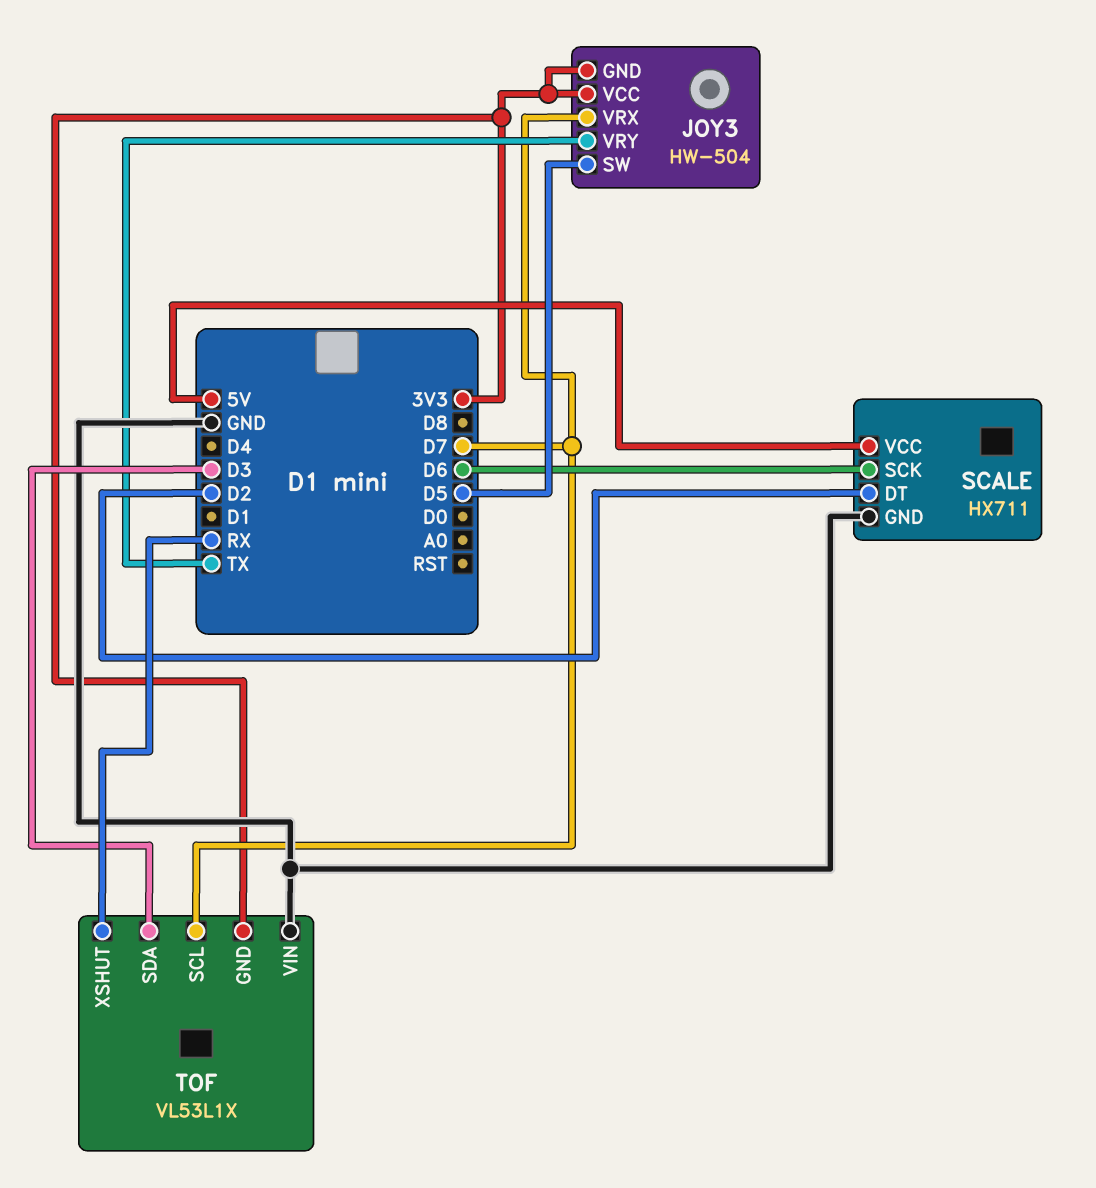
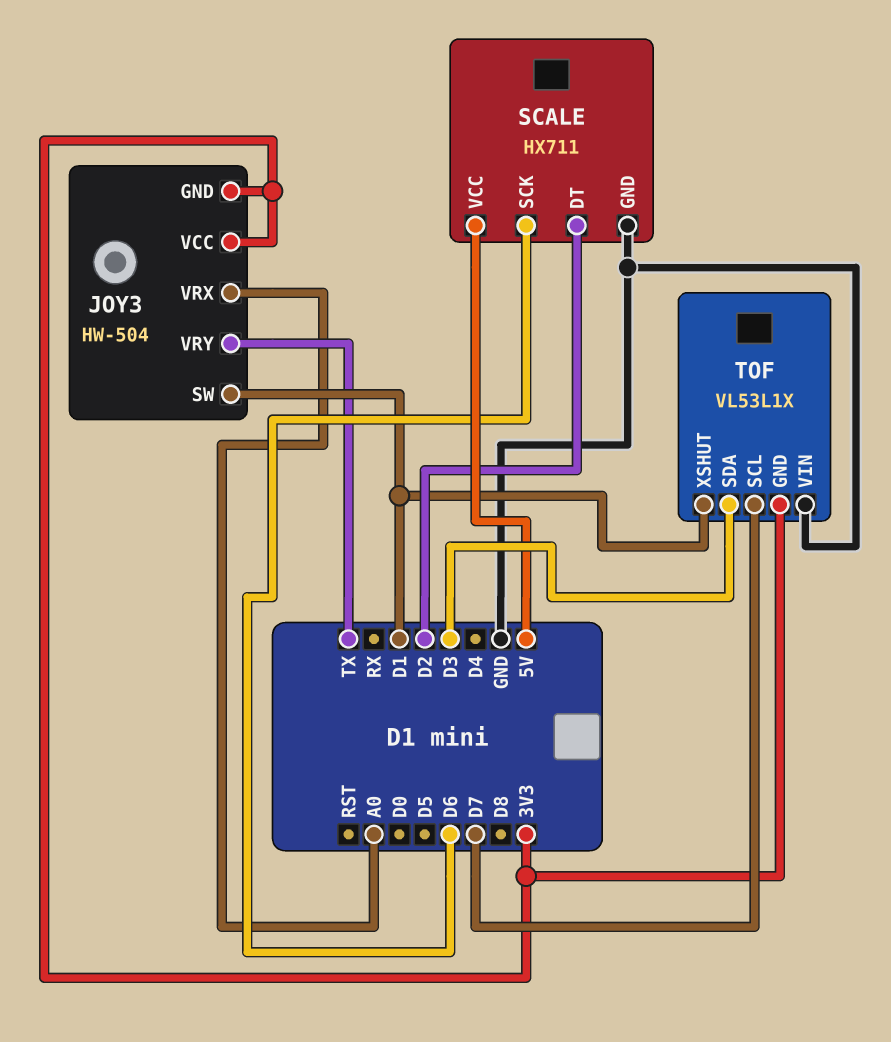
JOY3 pin SW: D5 -> D1
JOY3 pin VRX: D7 -> A0
TOF pin XSHUT: RX -> D1

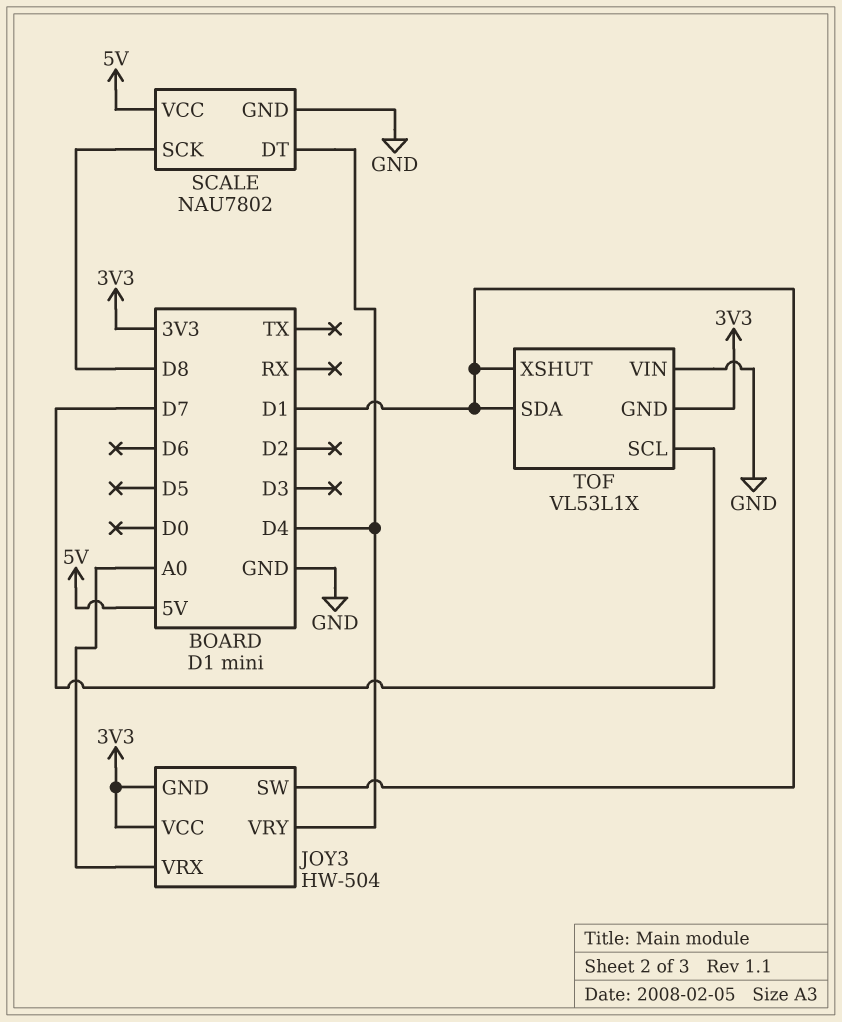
JOY3 pin VRY: TX -> D4
SCALE: HX711 -> NAU7802
SCALE pin DT: D2 -> D4
SCALE pin SCK: D6 -> D8
TOF pin SDA: D3 -> D1

